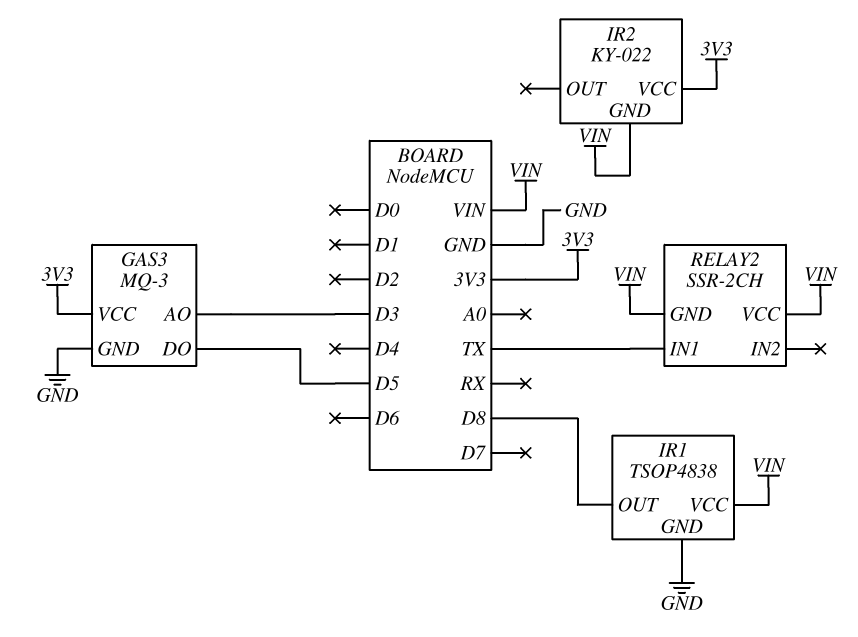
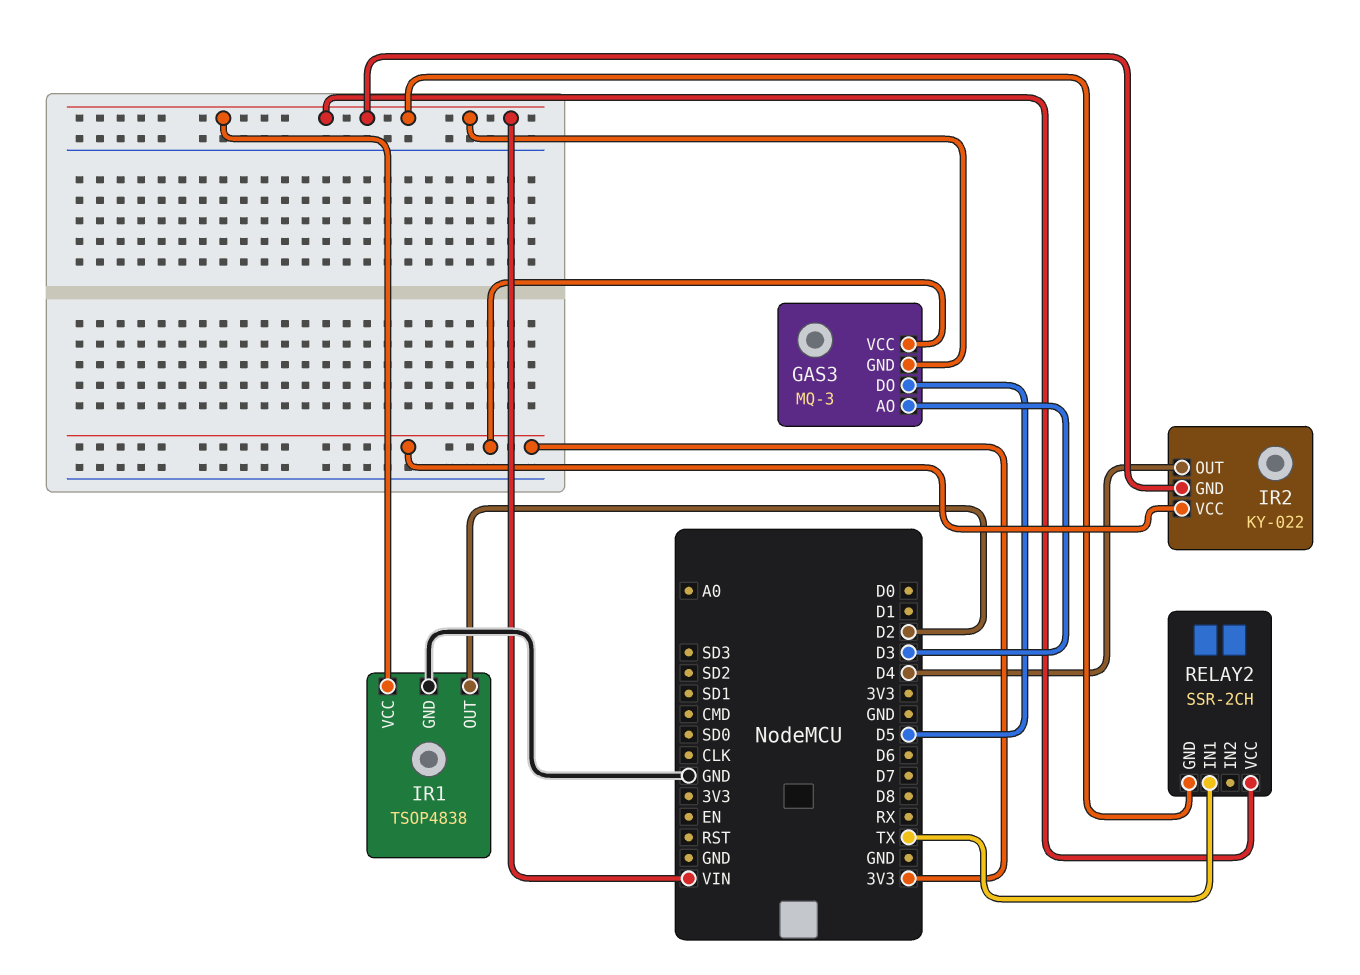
GAS3 pin GND: GND -> VIN
IR1 pin OUT: D8 -> D2
IR2 pin OUT: none -> D4

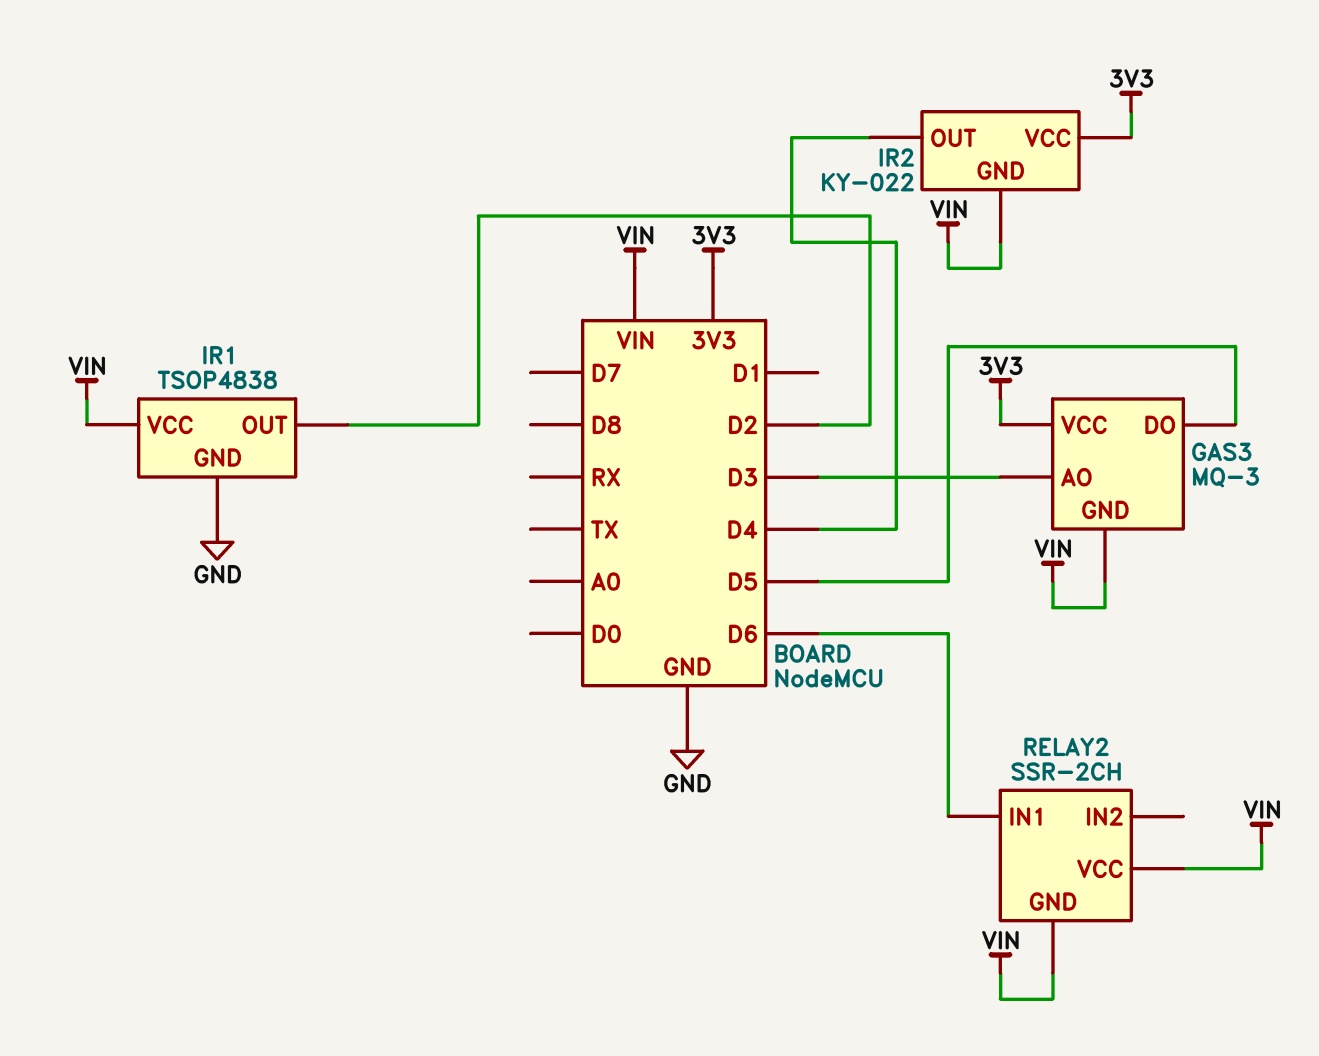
RELAY2 pin IN1: TX -> D6

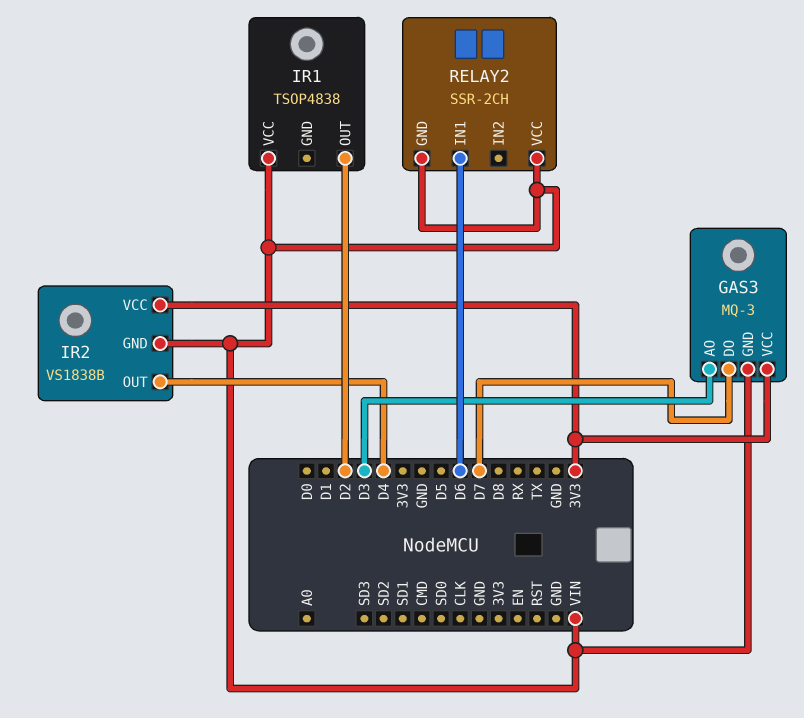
GAS3 pin DO: D5 -> D7
IR1 pin GND: GND -> none
IR2: KY-022 -> VS1838B

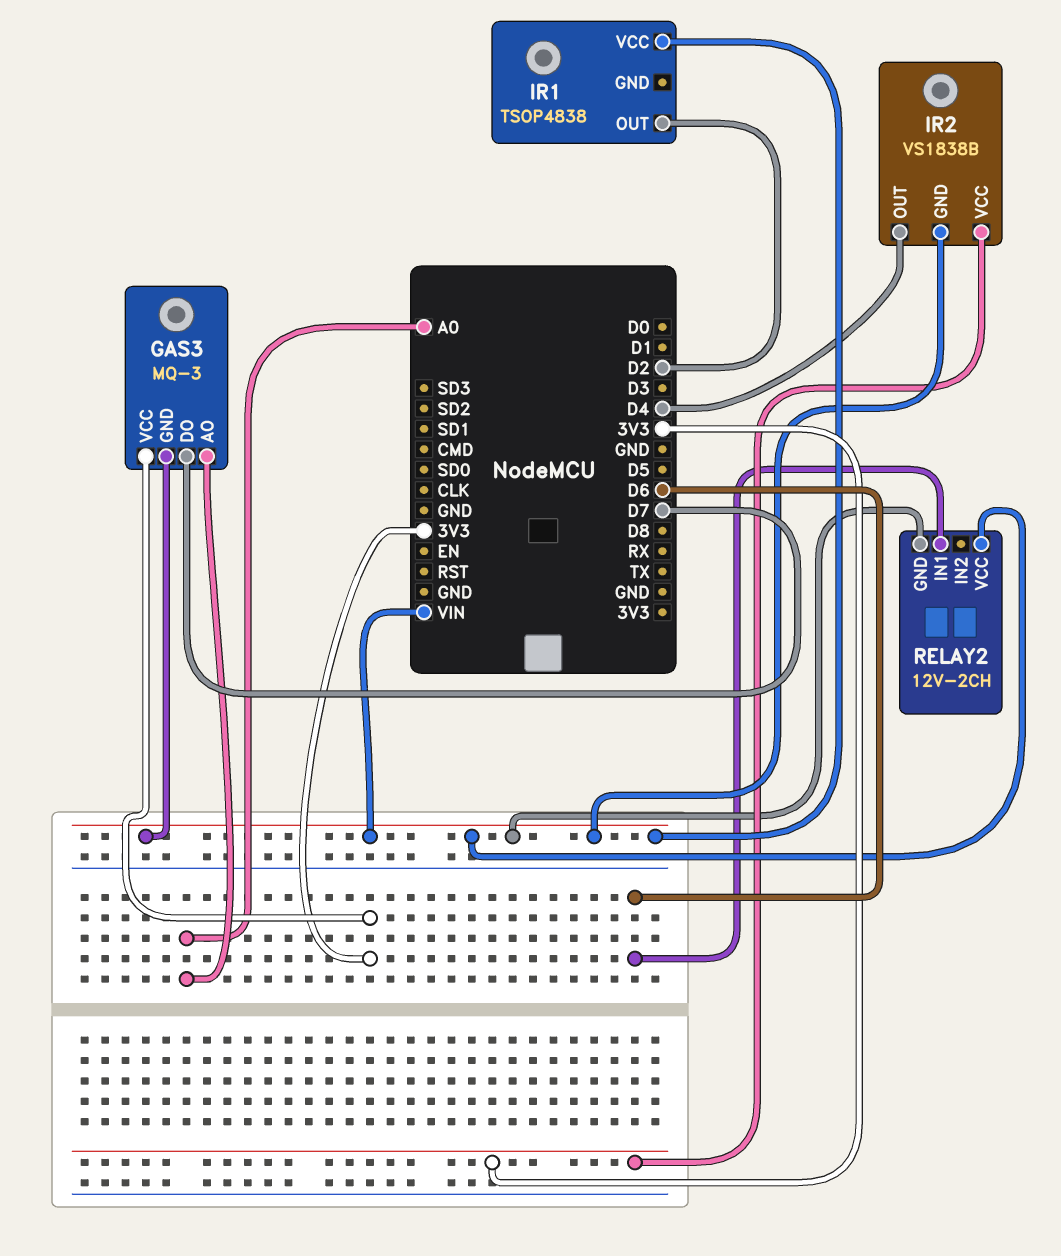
GAS3 pin AO: D3 -> A0
RELAY2: SSR-2CH -> 12V-2CH

